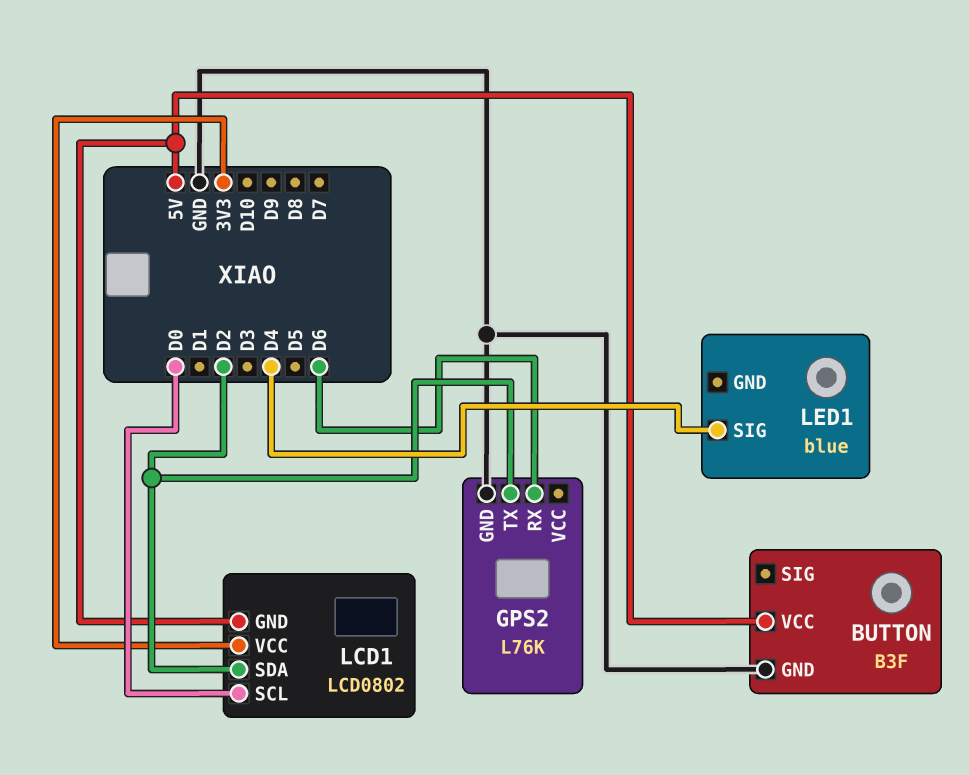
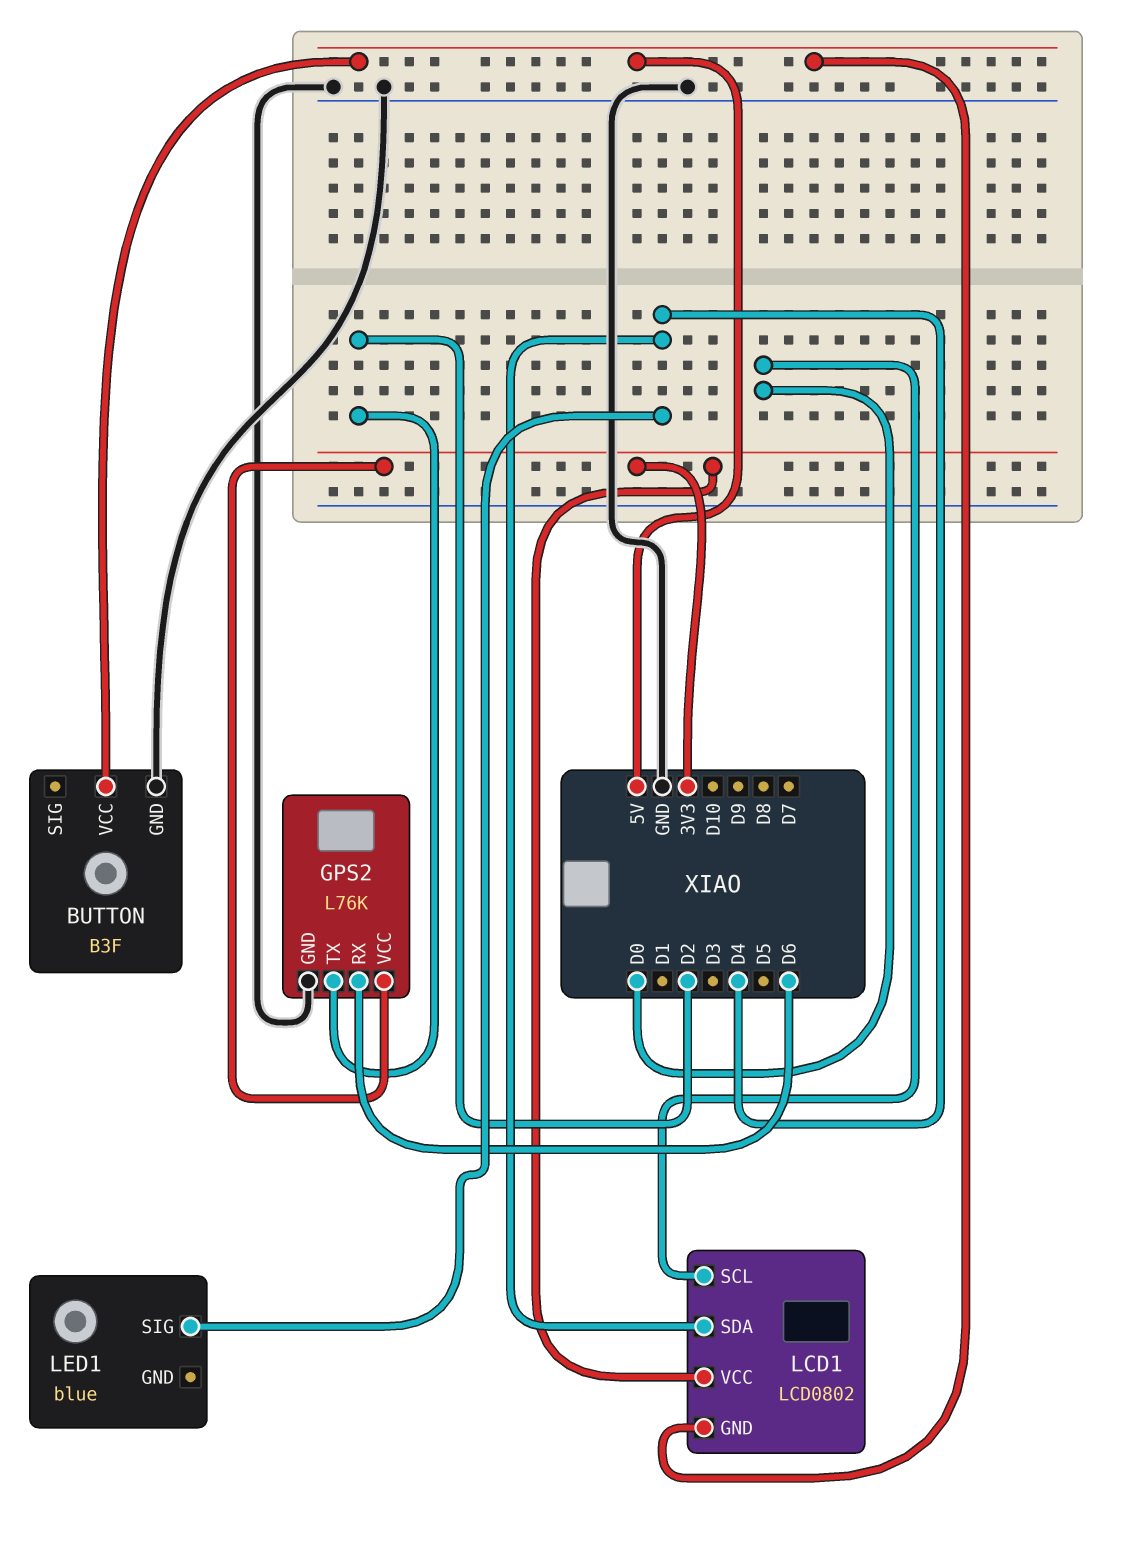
GPS2 pin VCC: none -> 3V3
LCD1 pin SDA: D2 -> D4

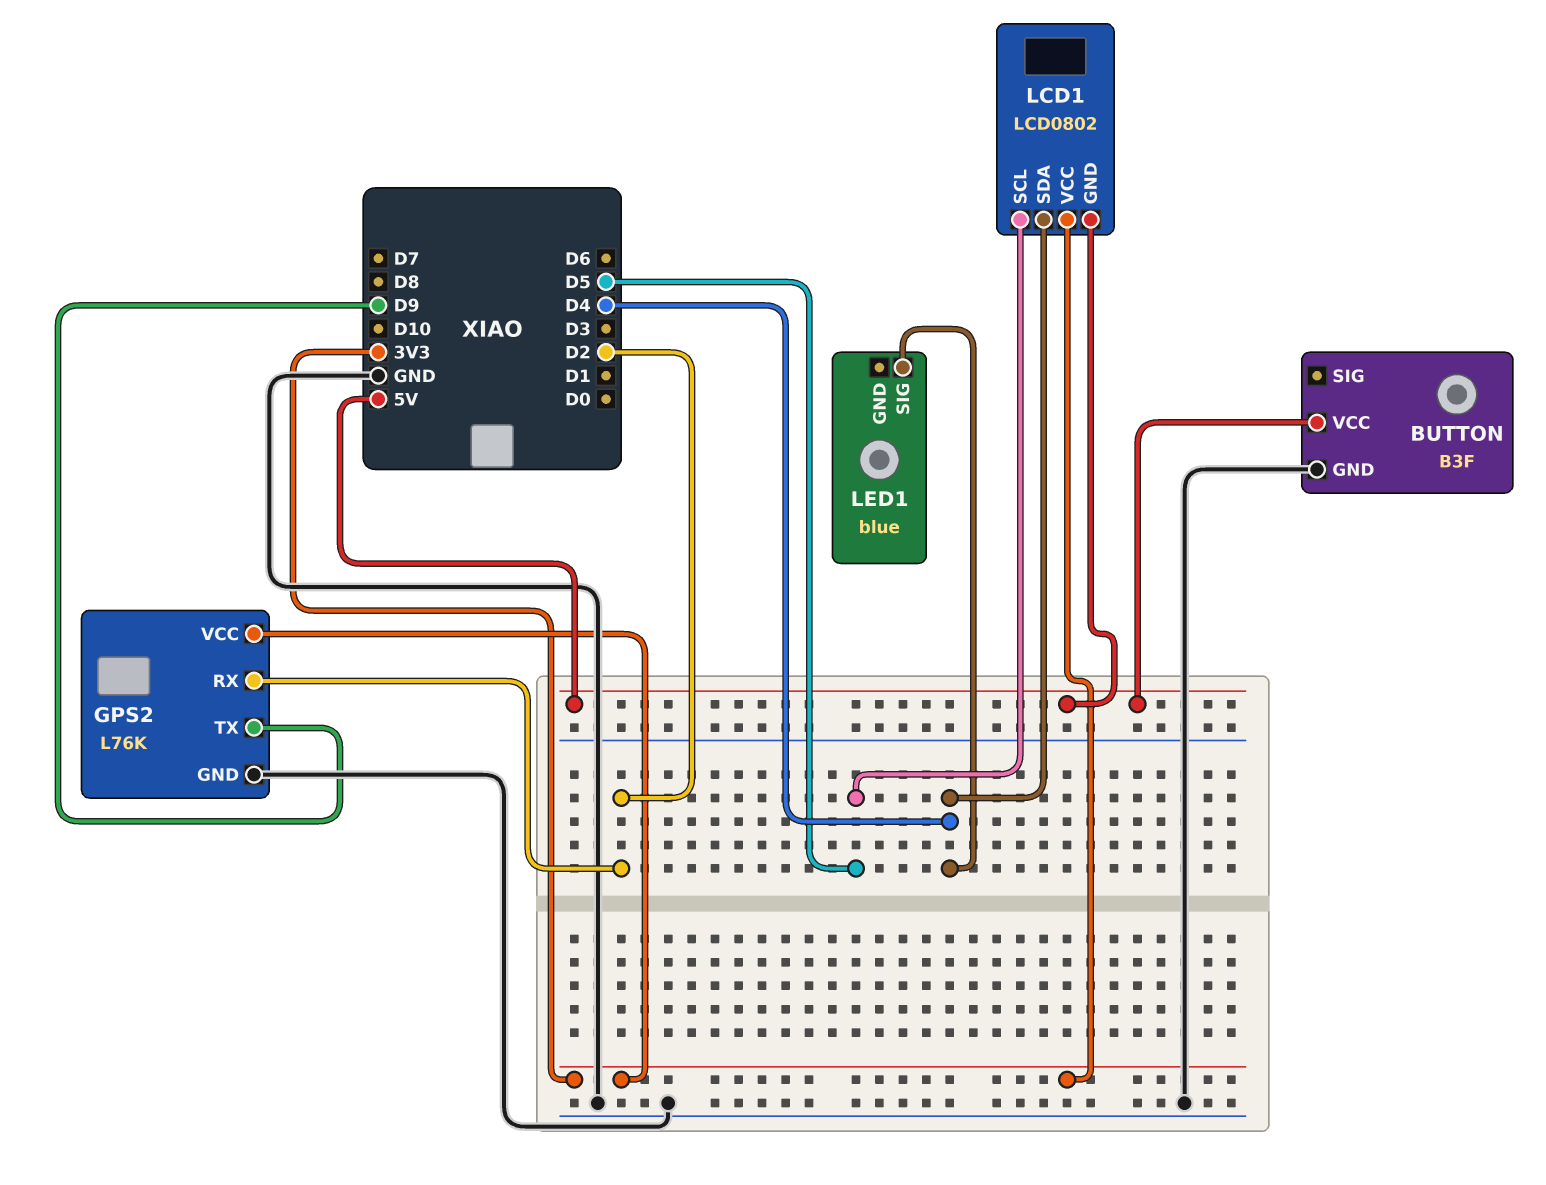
GPS2 pin RX: D6 -> D2
GPS2 pin TX: D2 -> D9
LCD1 pin SCL: D0 -> D5

